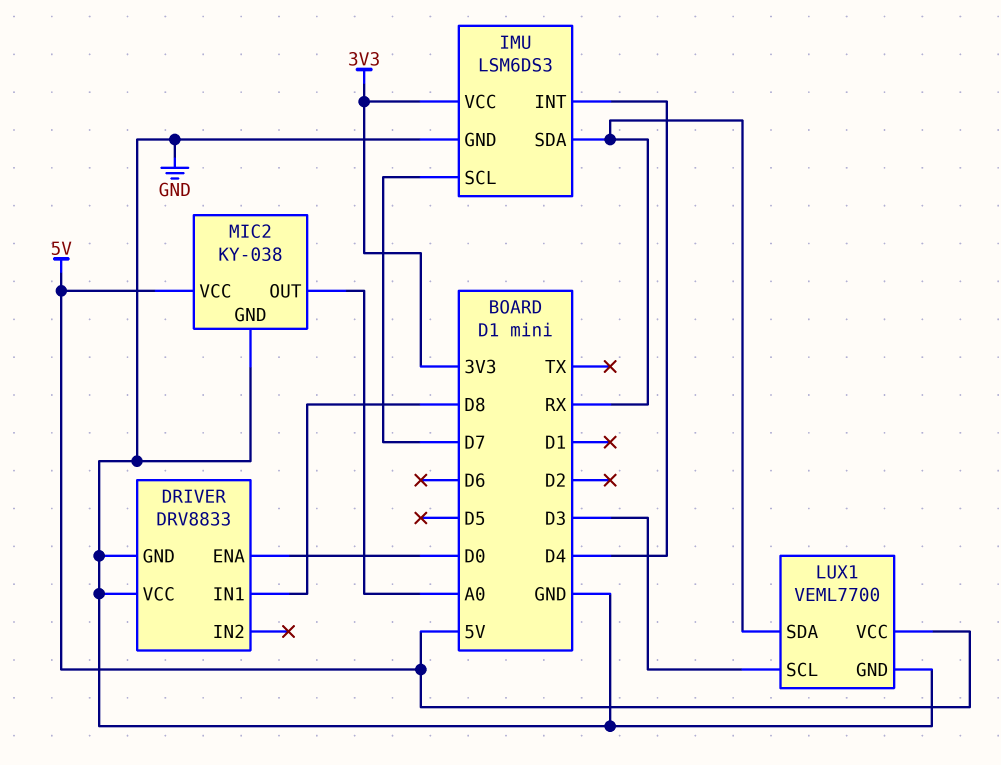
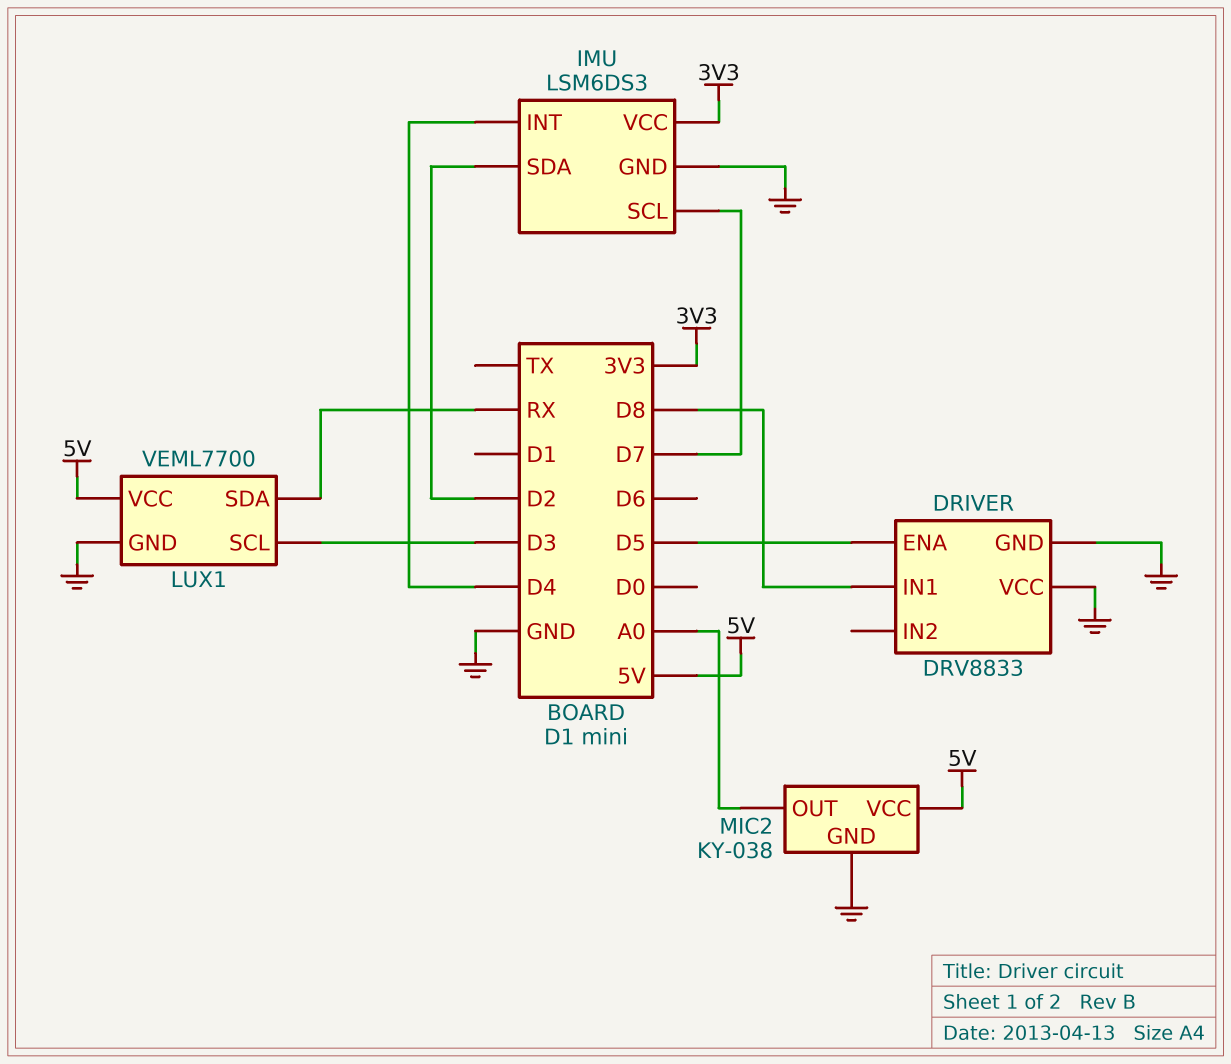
DRIVER pin ENA: D0 -> D5
IMU pin SDA: RX -> D2

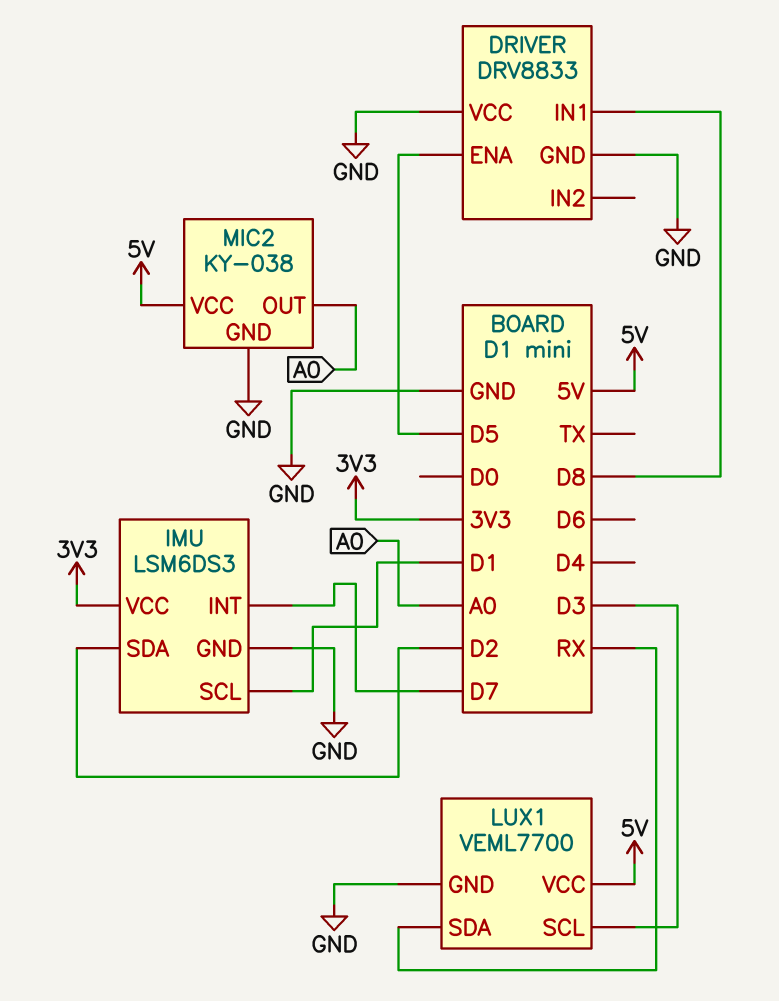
IMU pin INT: D4 -> D7
IMU pin SCL: D7 -> D1

